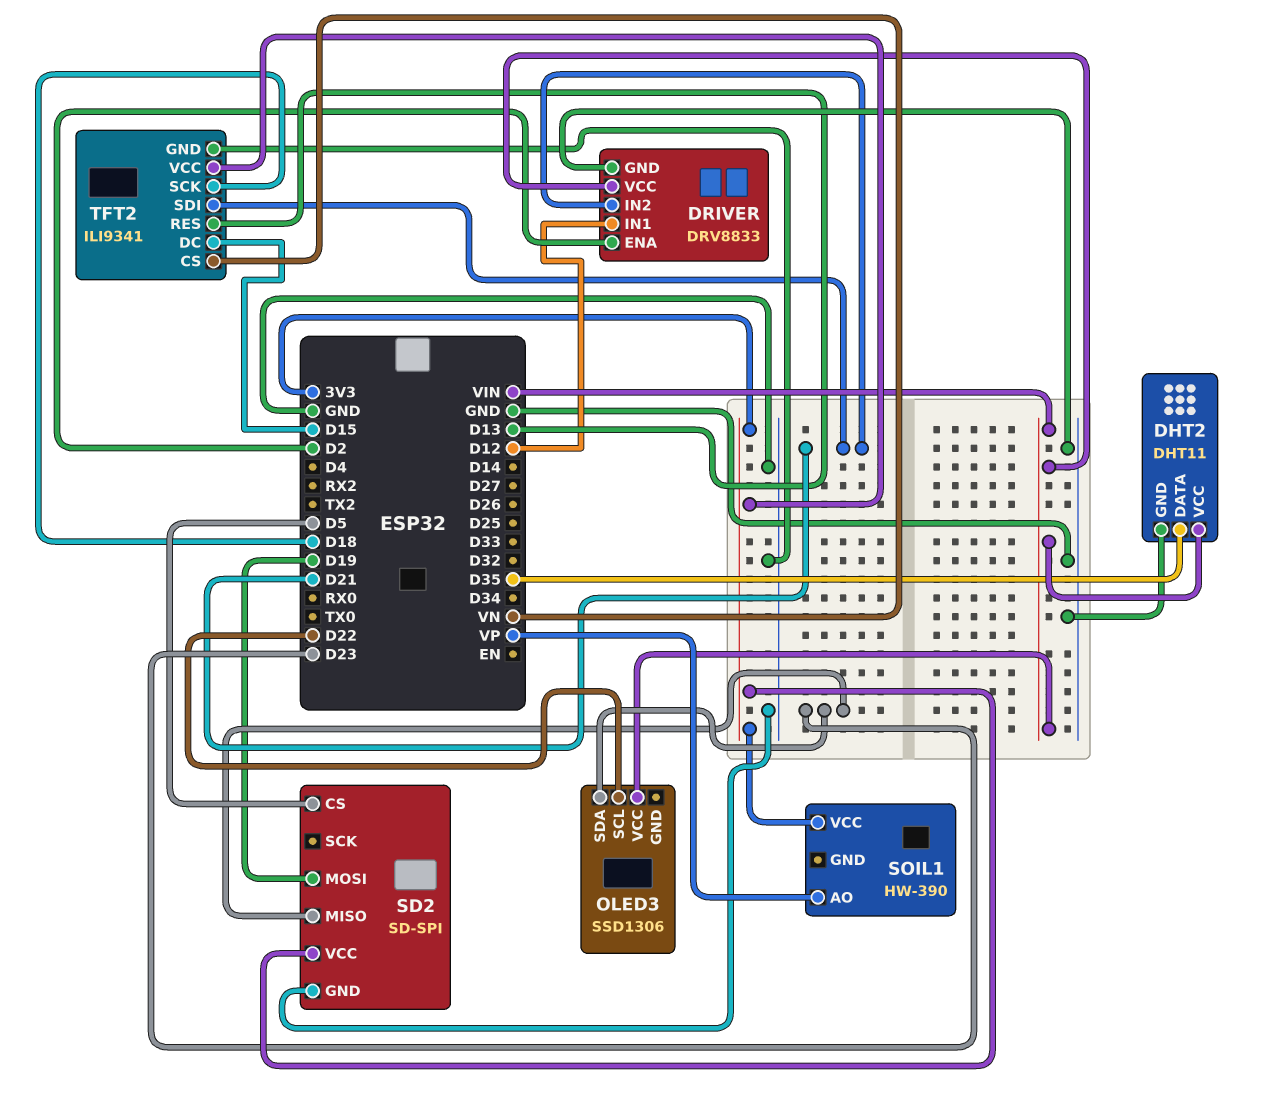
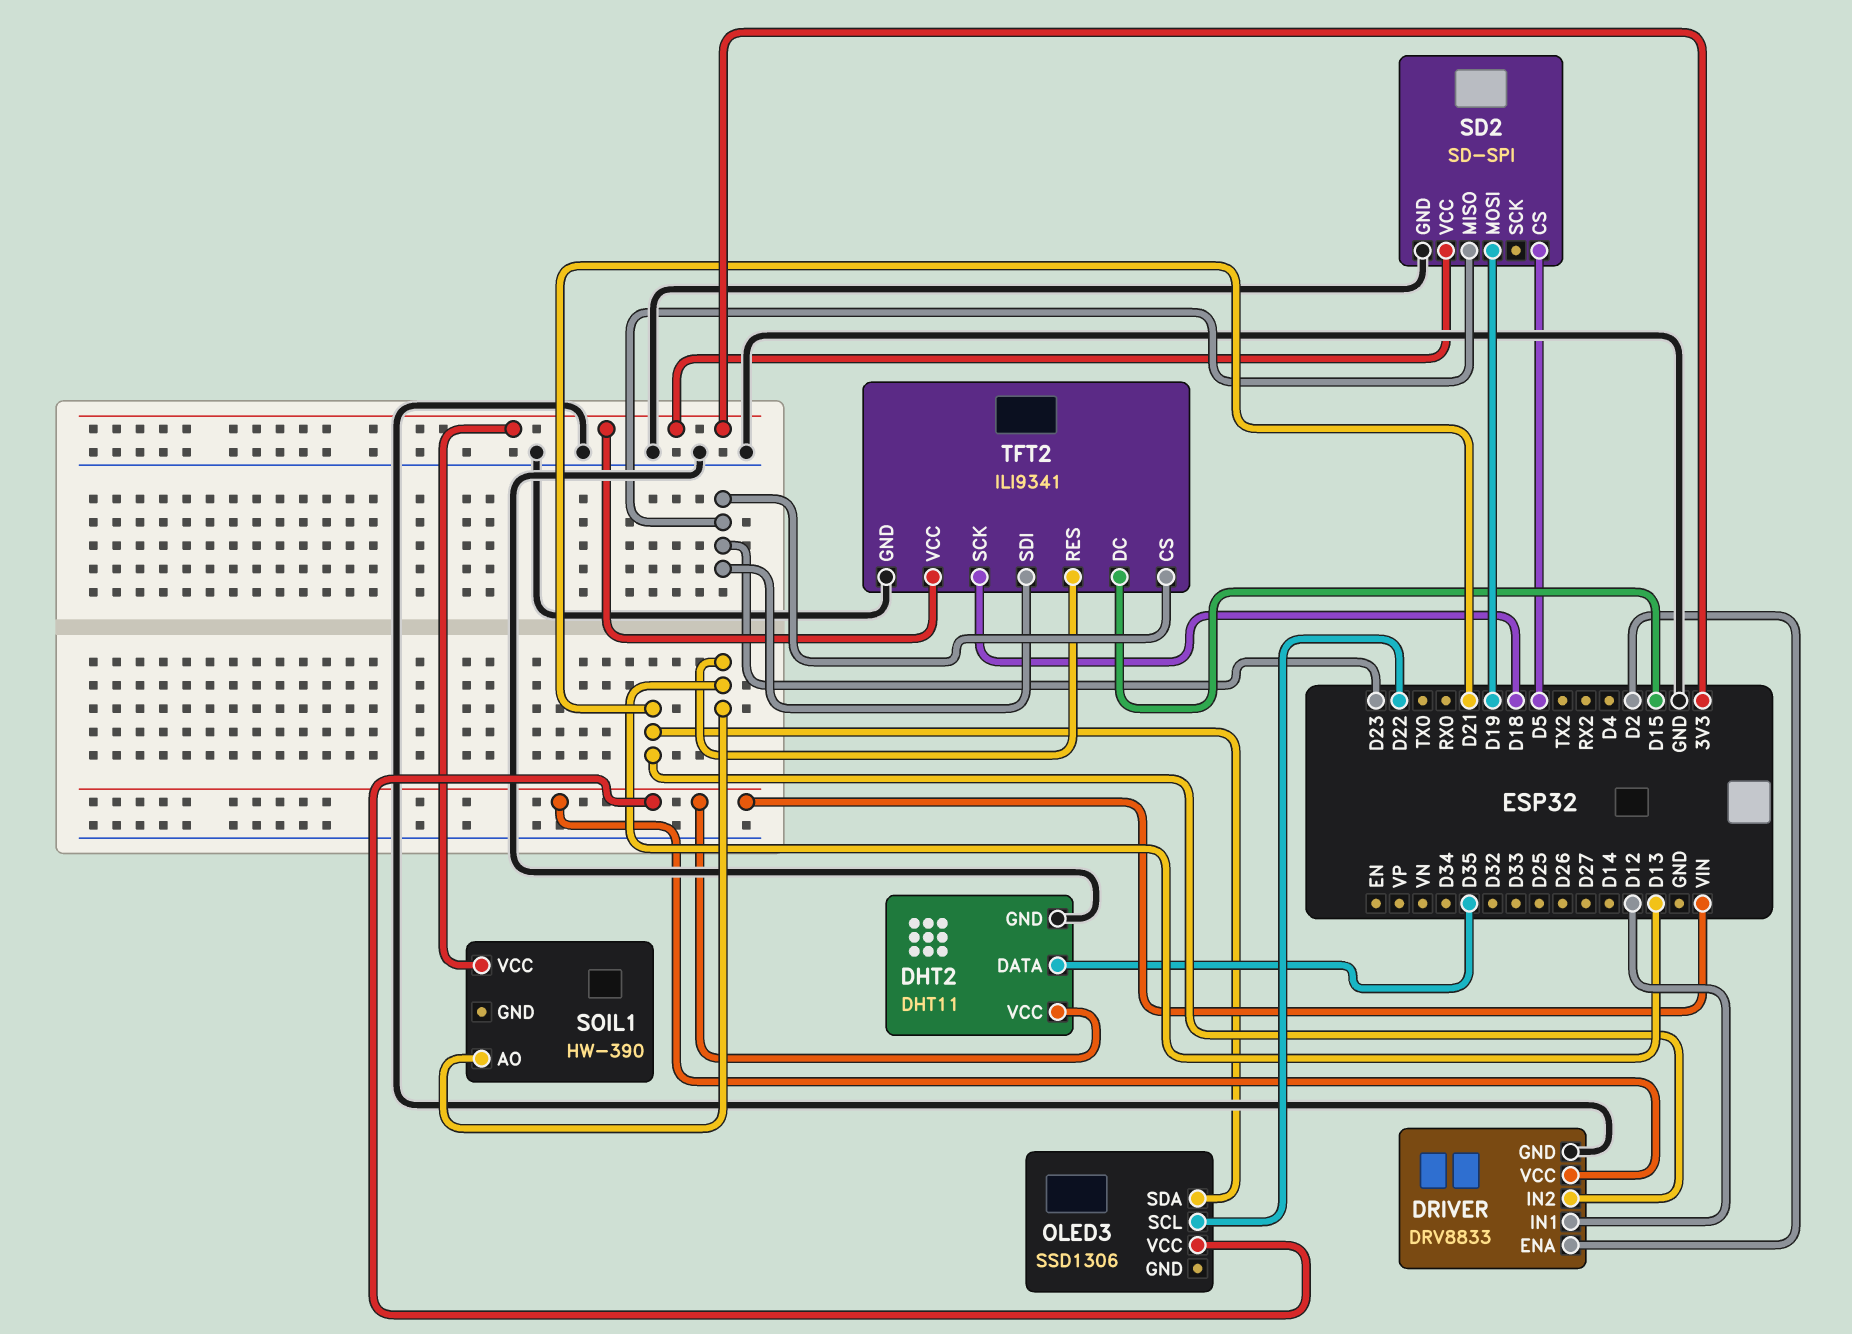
OLED3 pin SDA: D23 -> D21
SOIL1 pin AO: VP -> D13
TFT2 pin CS: VN -> D23
TFT2 pin SDI: D21 -> D23

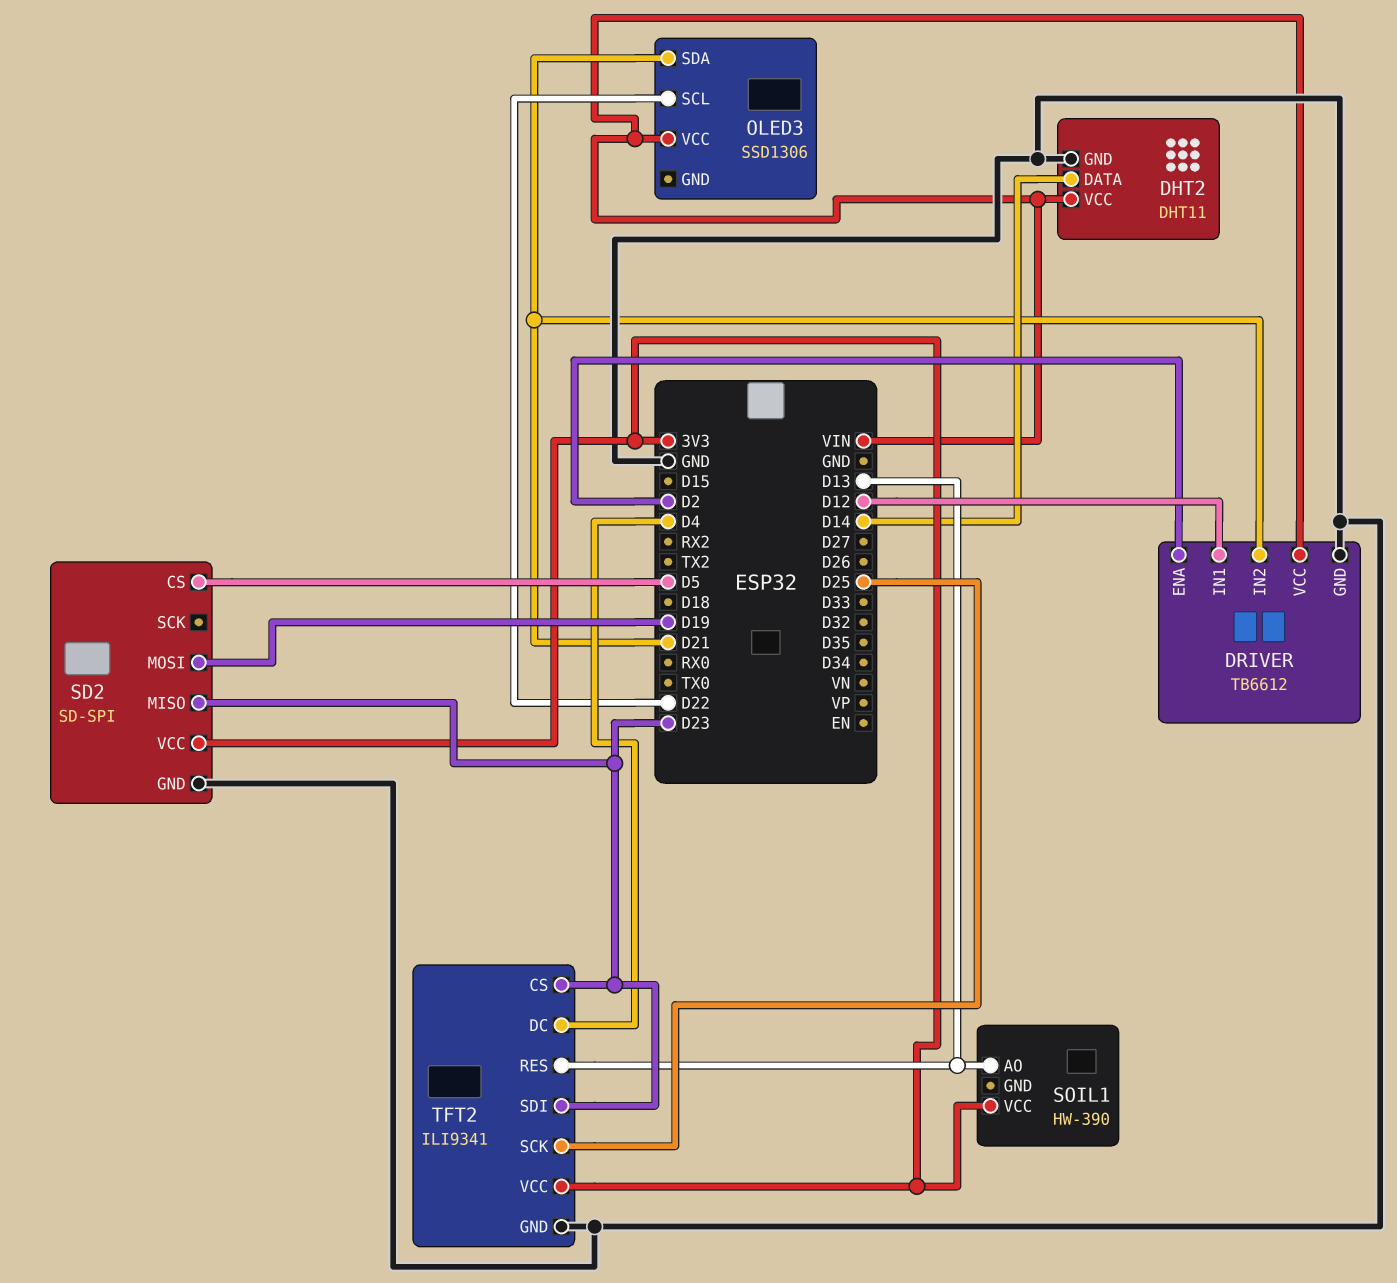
DHT2 pin DATA: D35 -> D14
DRIVER: DRV8833 -> TB6612
TFT2 pin DC: D15 -> D4
TFT2 pin SCK: D18 -> D25

